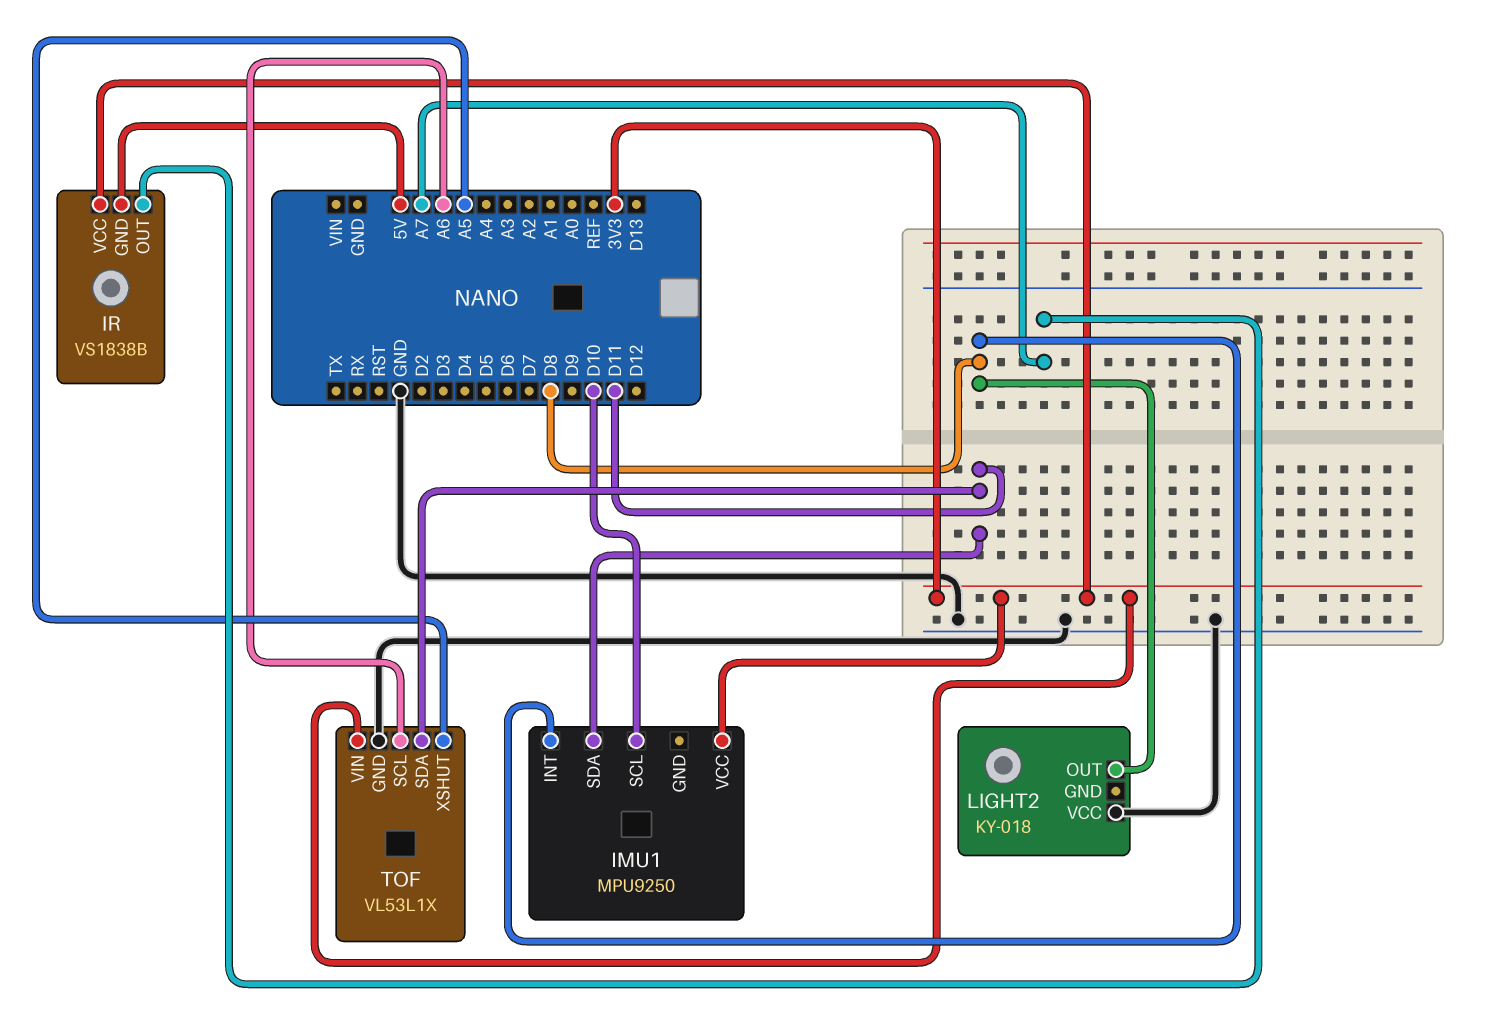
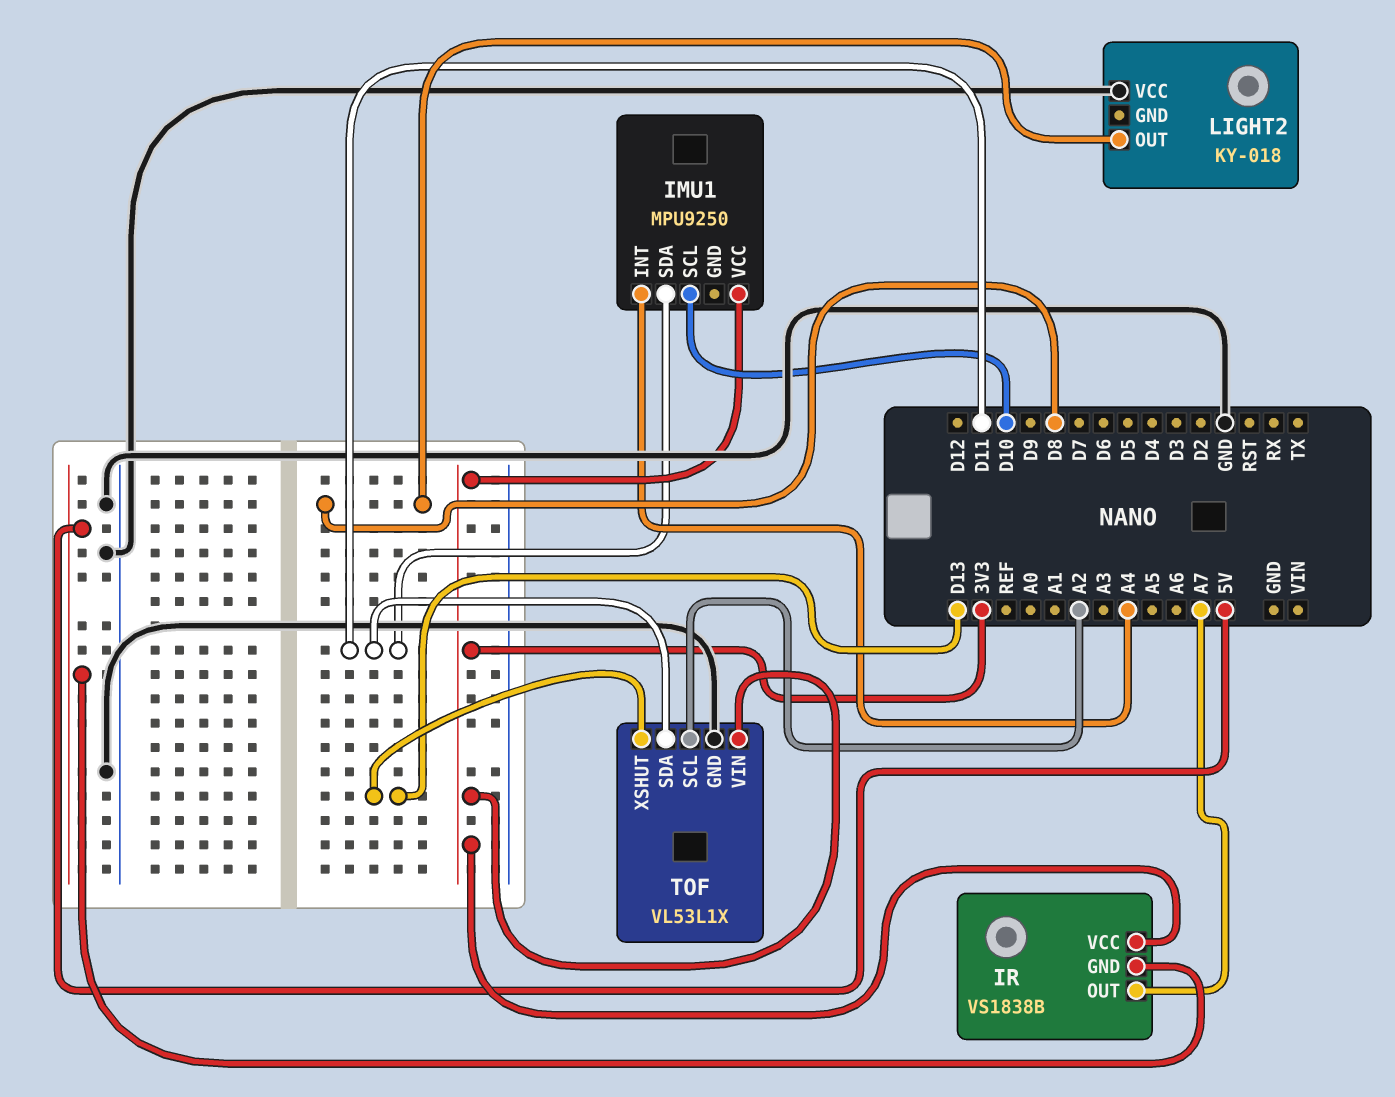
IMU1 pin INT: D8 -> A4
TOF pin SCL: A6 -> A2
TOF pin XSHUT: A5 -> D13

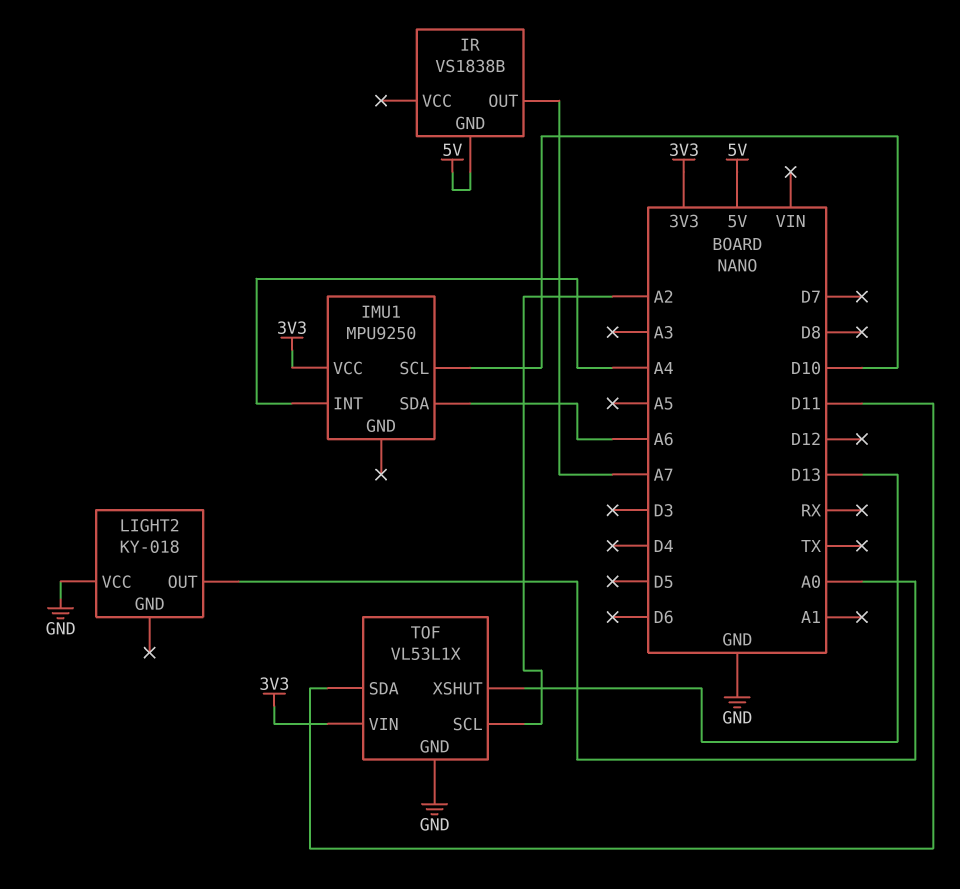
IMU1 pin SDA: D11 -> A6
IR pin VCC: 3V3 -> none
LIGHT2 pin OUT: D8 -> A0

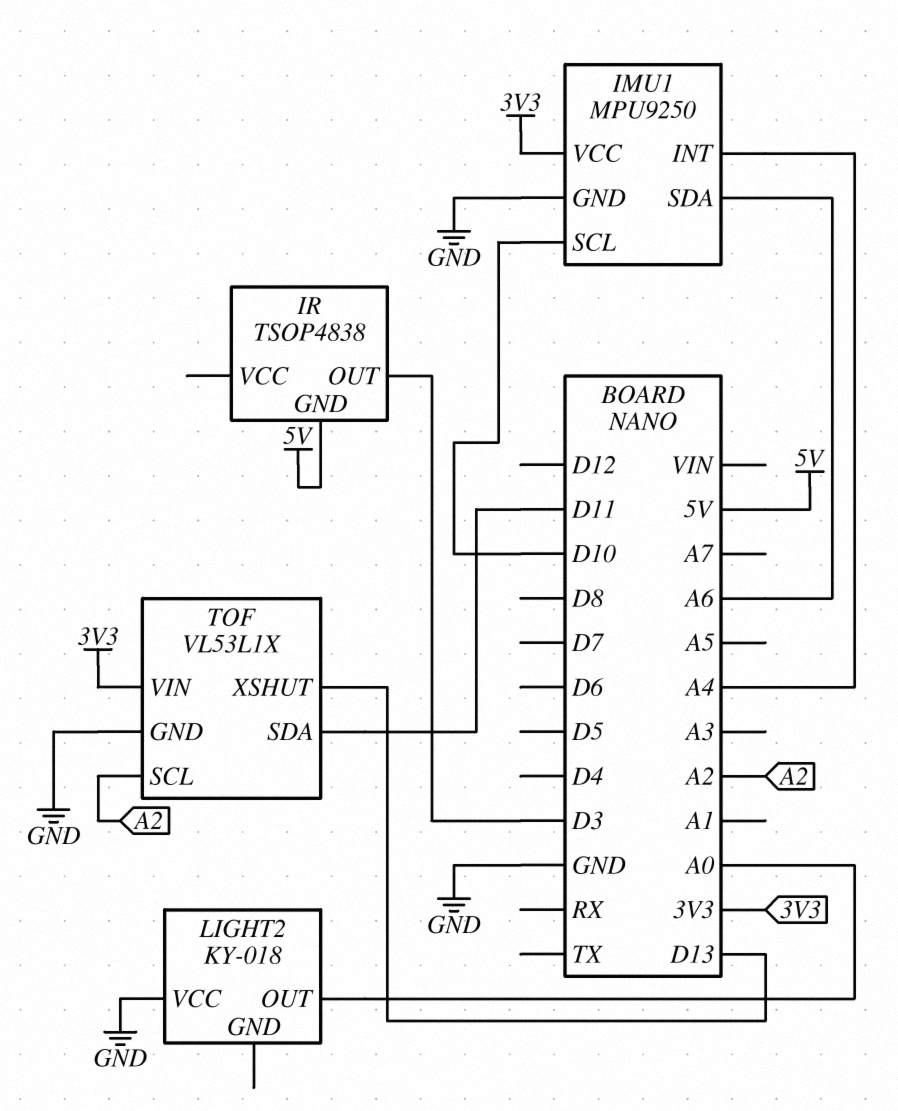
IMU1 pin GND: none -> GND
IR: VS1838B -> TSOP4838
IR pin OUT: A7 -> D3

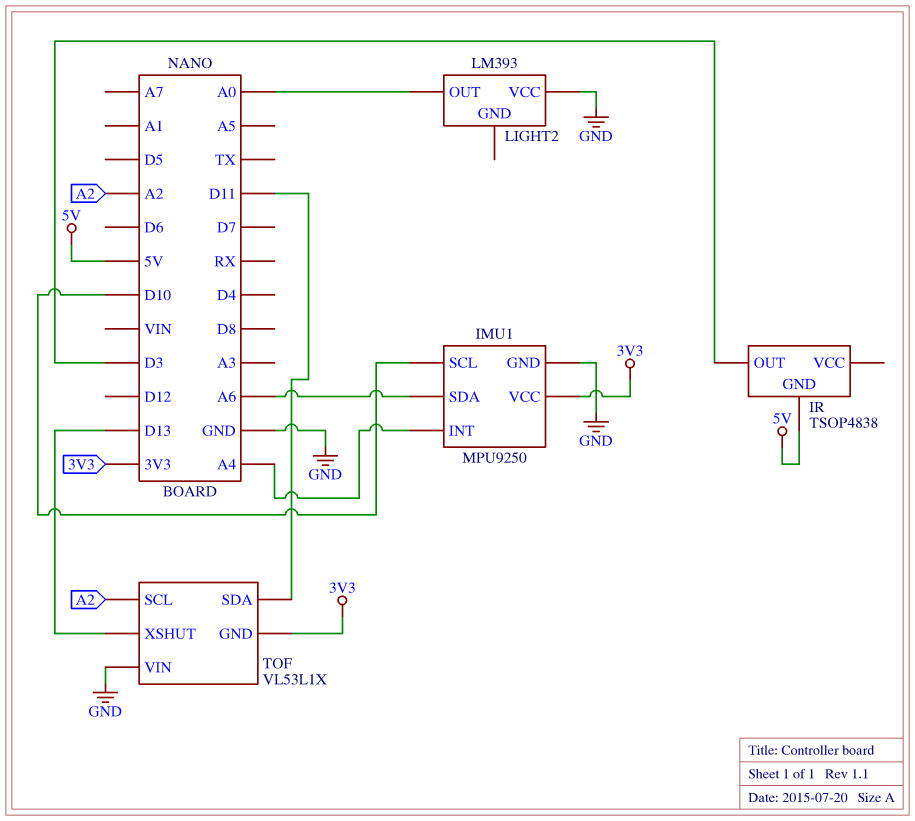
LIGHT2: KY-018 -> LM393
TOF pin GND: GND -> 3V3
TOF pin VIN: 3V3 -> GND

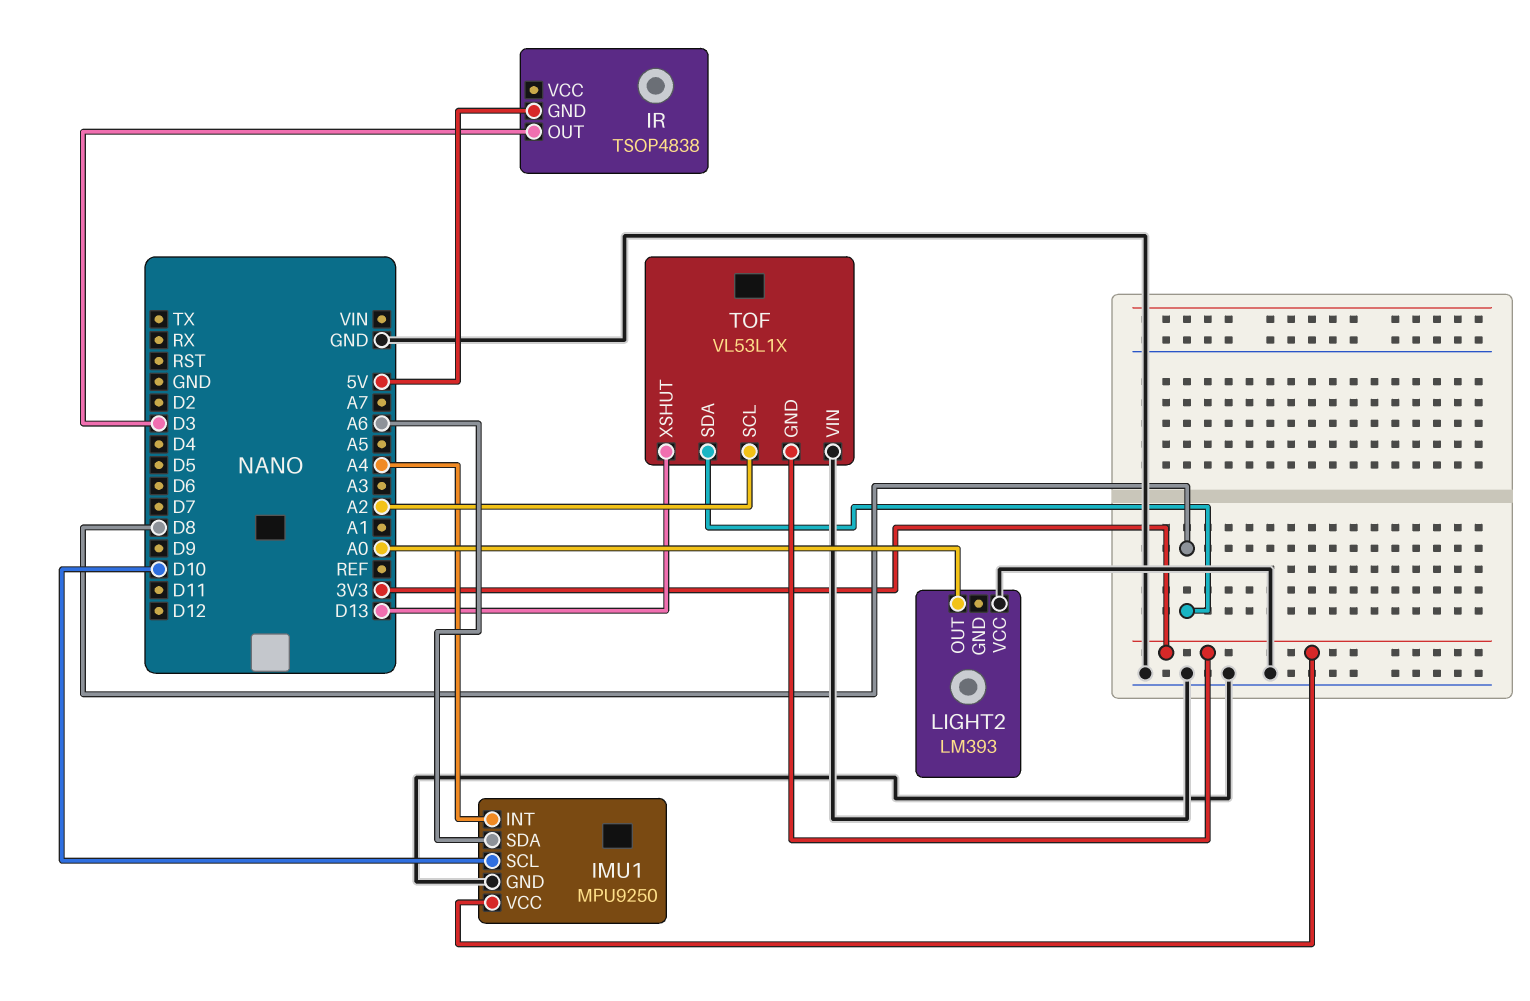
TOF pin SDA: D11 -> D8

